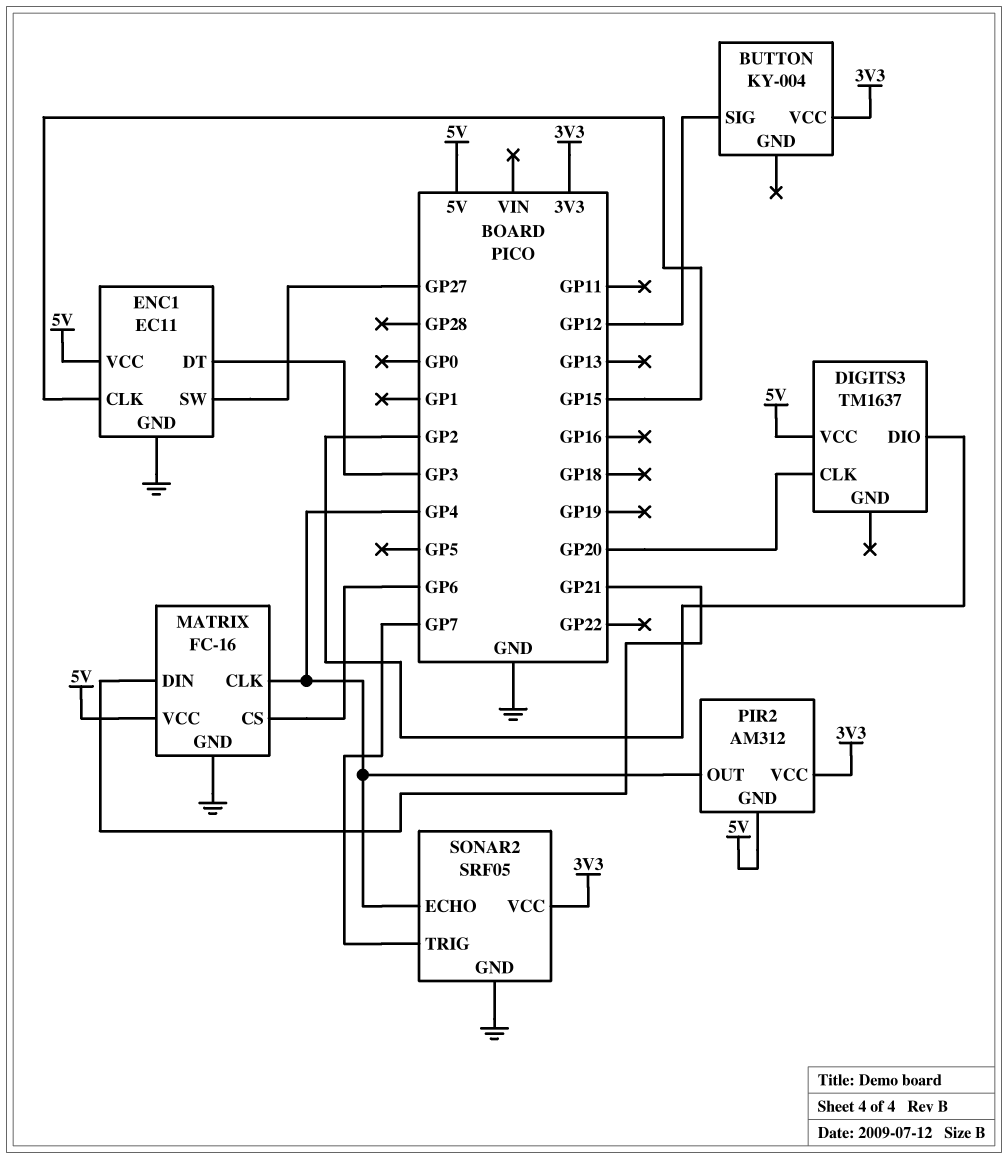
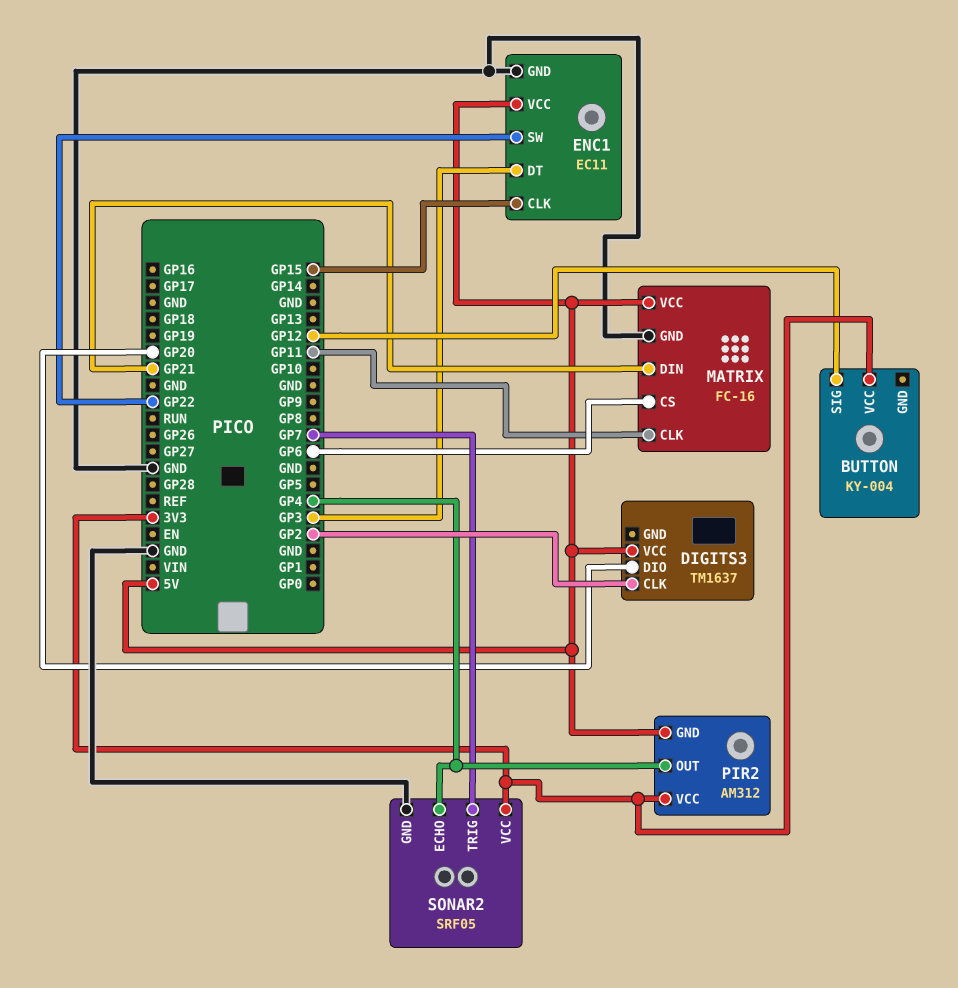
DIGITS3 pin CLK: GP20 -> GP2
DIGITS3 pin DIO: GP2 -> GP20
ENC1 pin SW: GP27 -> GP22
MATRIX pin CLK: GP4 -> GP11

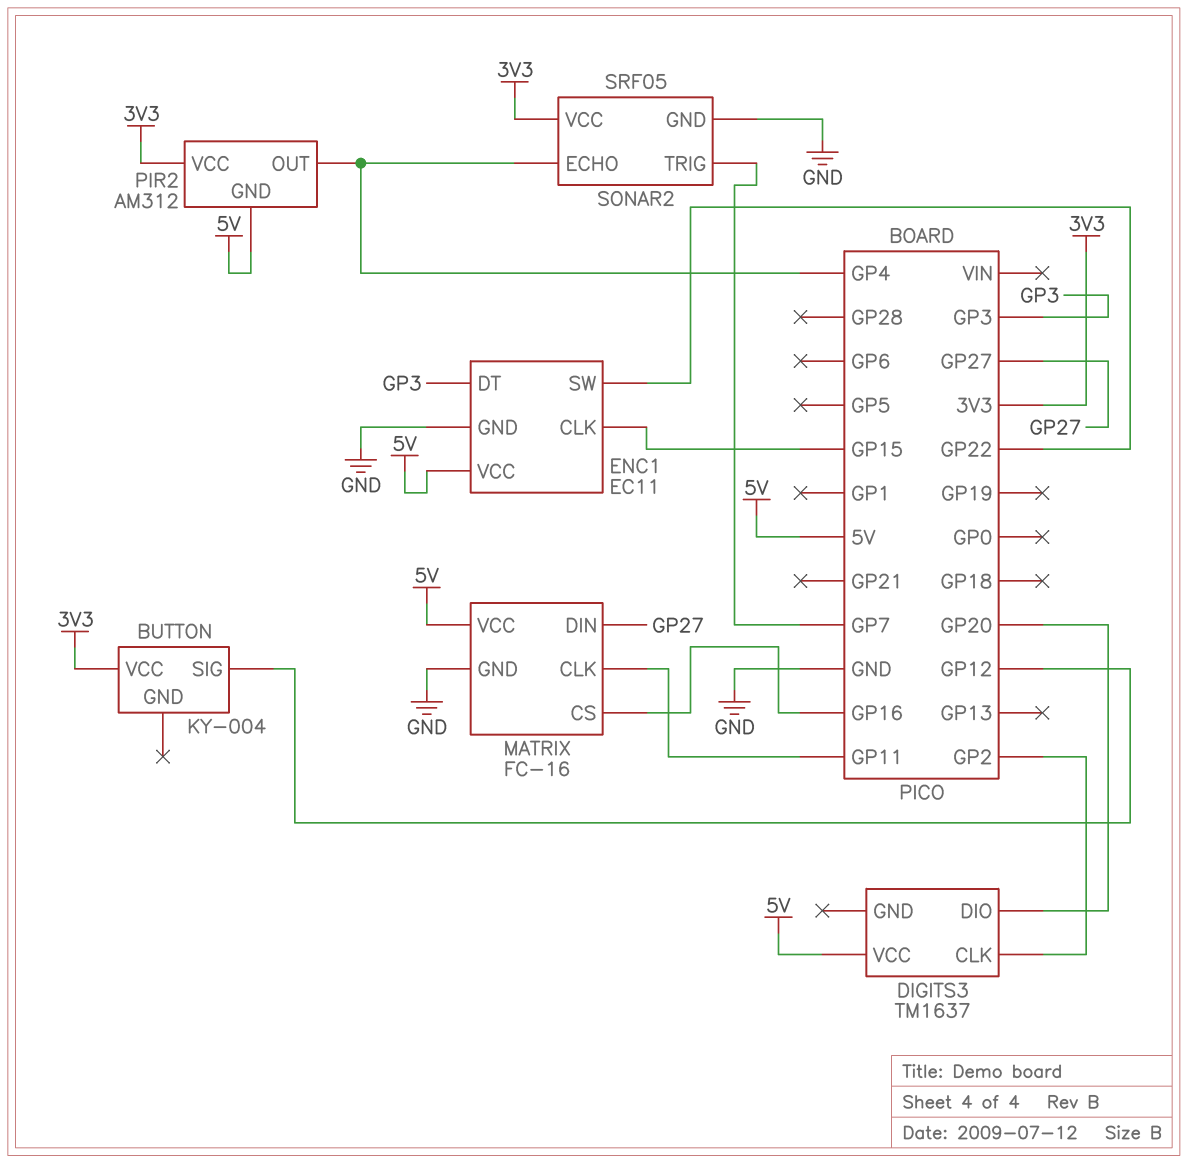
MATRIX pin CS: GP6 -> GP16
MATRIX pin DIN: GP21 -> GP27

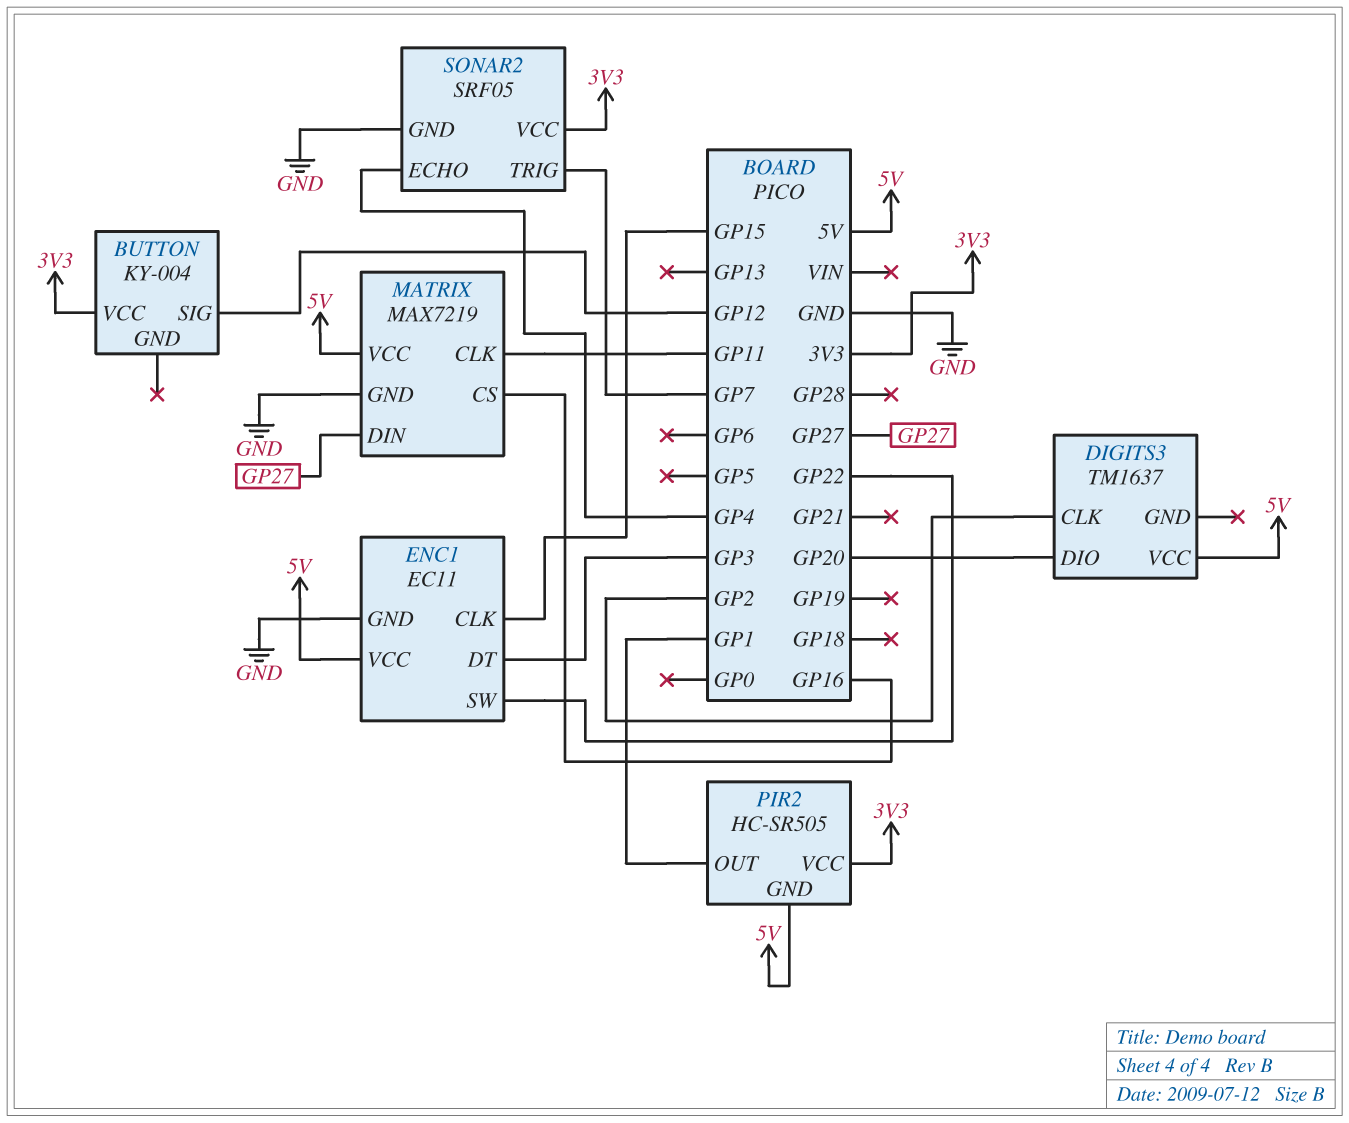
MATRIX: FC-16 -> MAX7219
PIR2: AM312 -> HC-SR505
PIR2 pin OUT: GP4 -> GP1

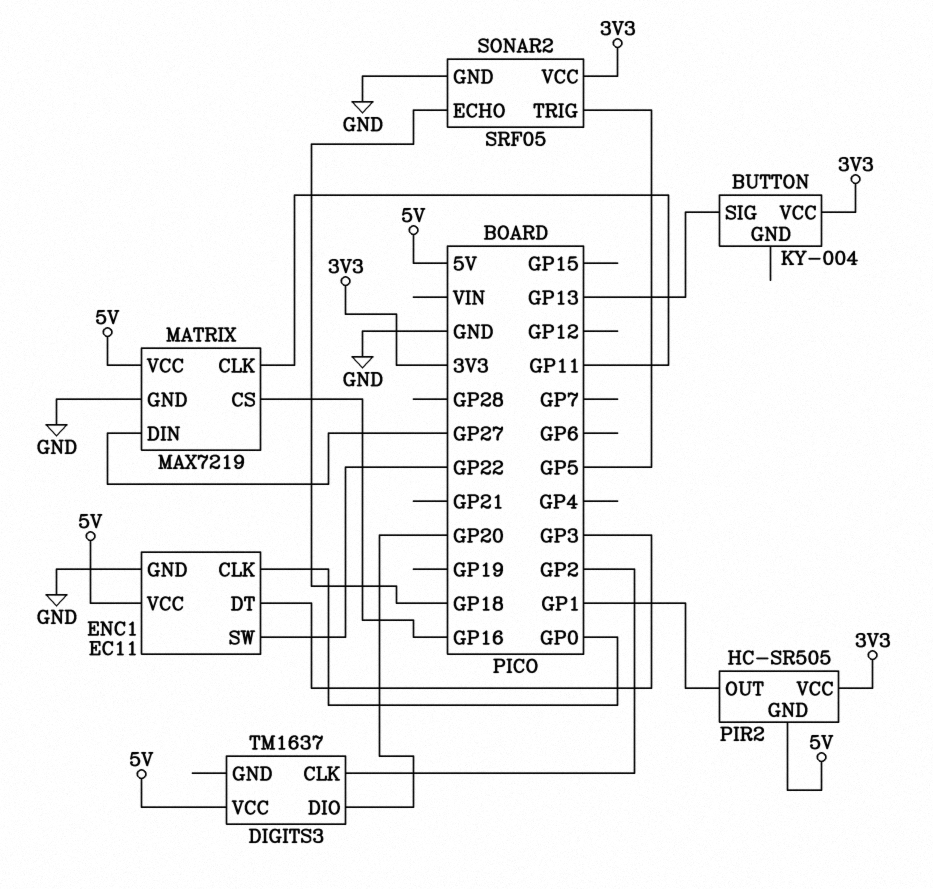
BUTTON pin SIG: GP12 -> GP13
ENC1 pin CLK: GP15 -> GP0
SONAR2 pin ECHO: GP4 -> GP18
SONAR2 pin TRIG: GP7 -> GP5

